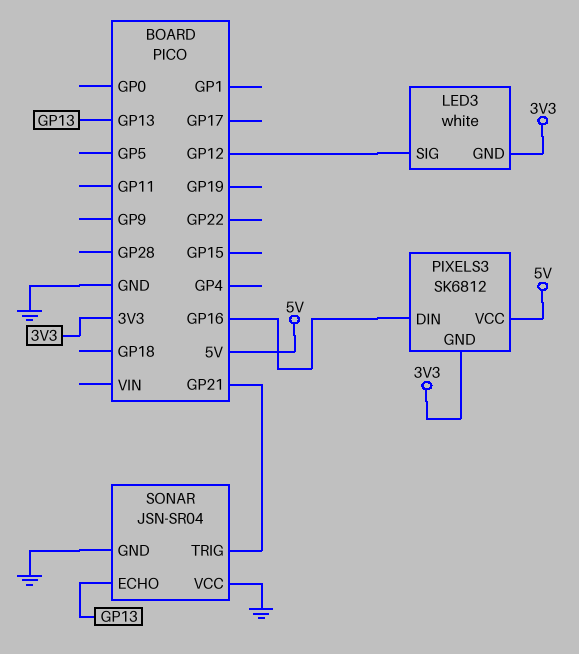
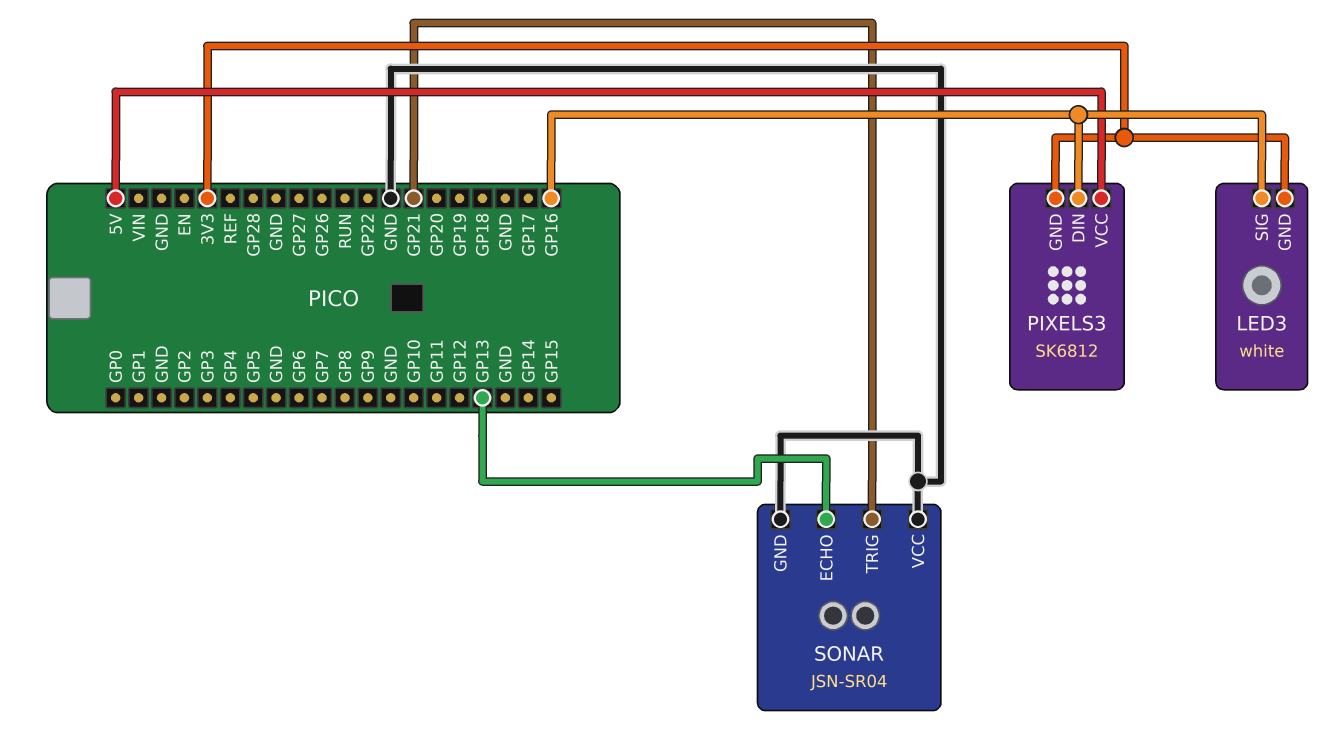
LED3 pin SIG: GP12 -> GP16

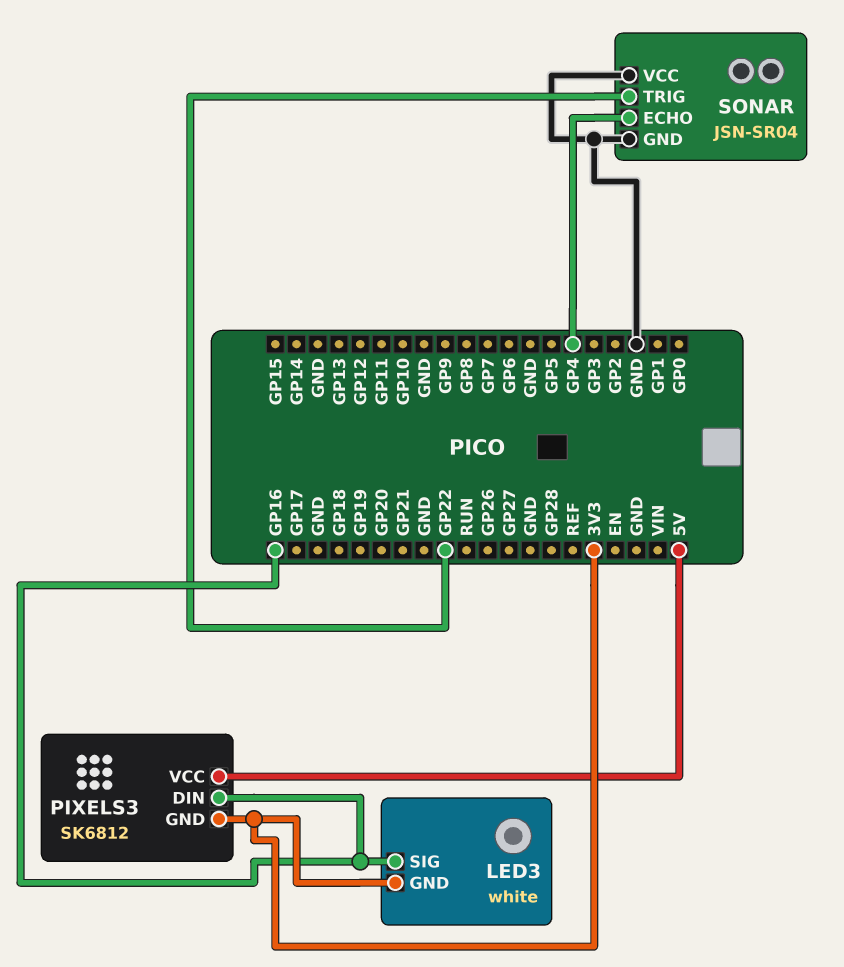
SONAR pin ECHO: GP13 -> GP4
SONAR pin TRIG: GP21 -> GP22

